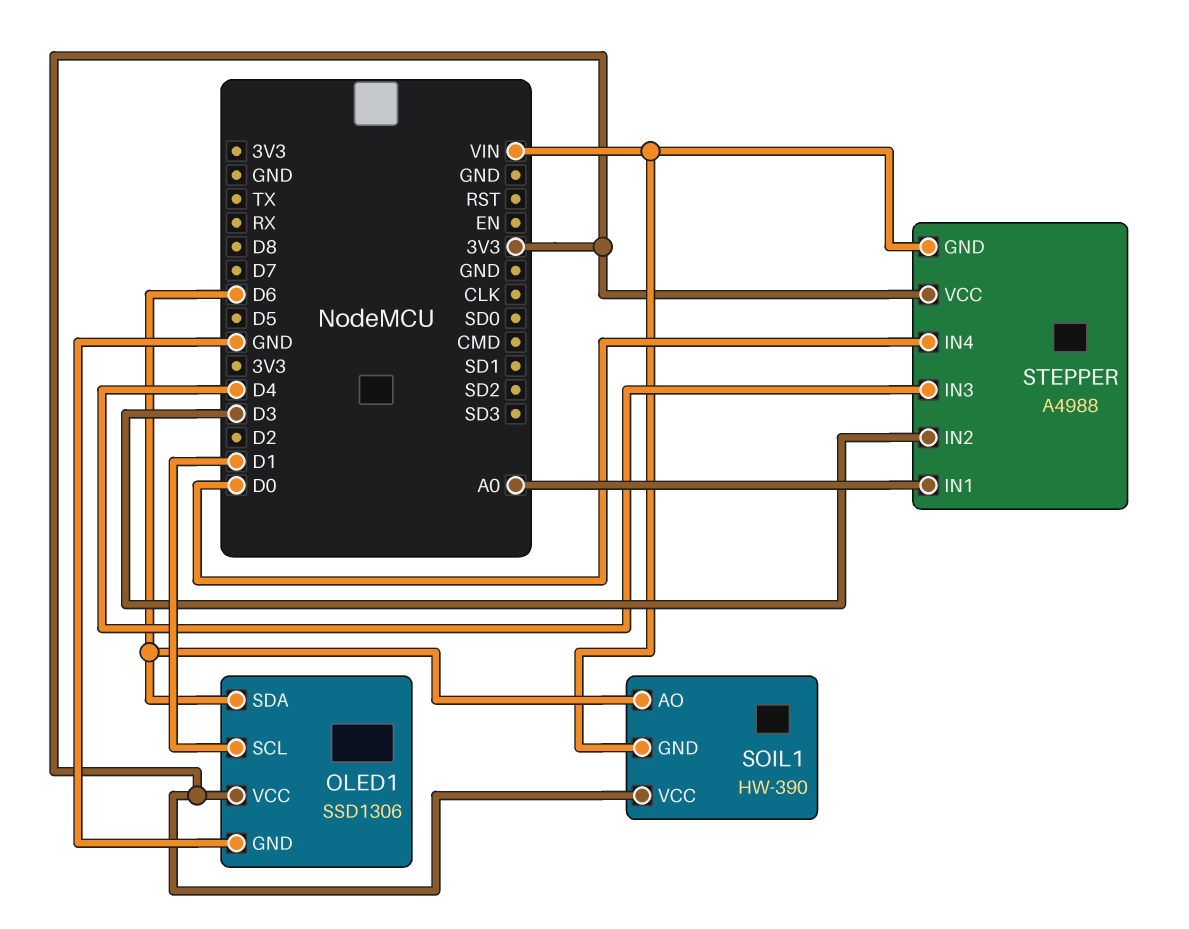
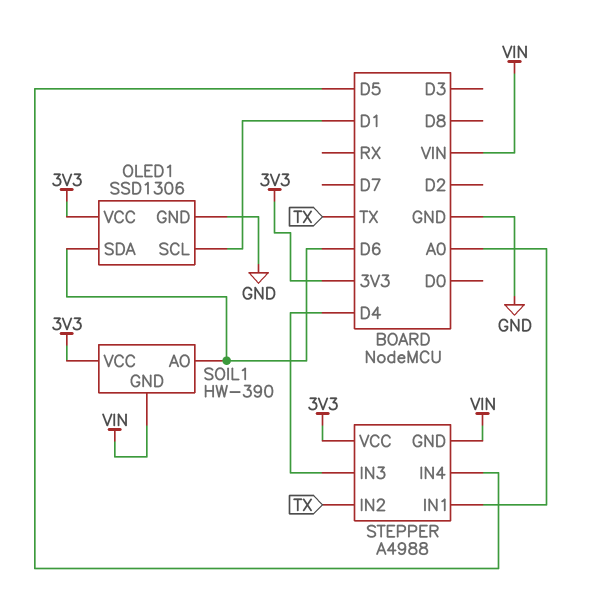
STEPPER pin IN2: D3 -> TX
STEPPER pin IN4: D0 -> D5

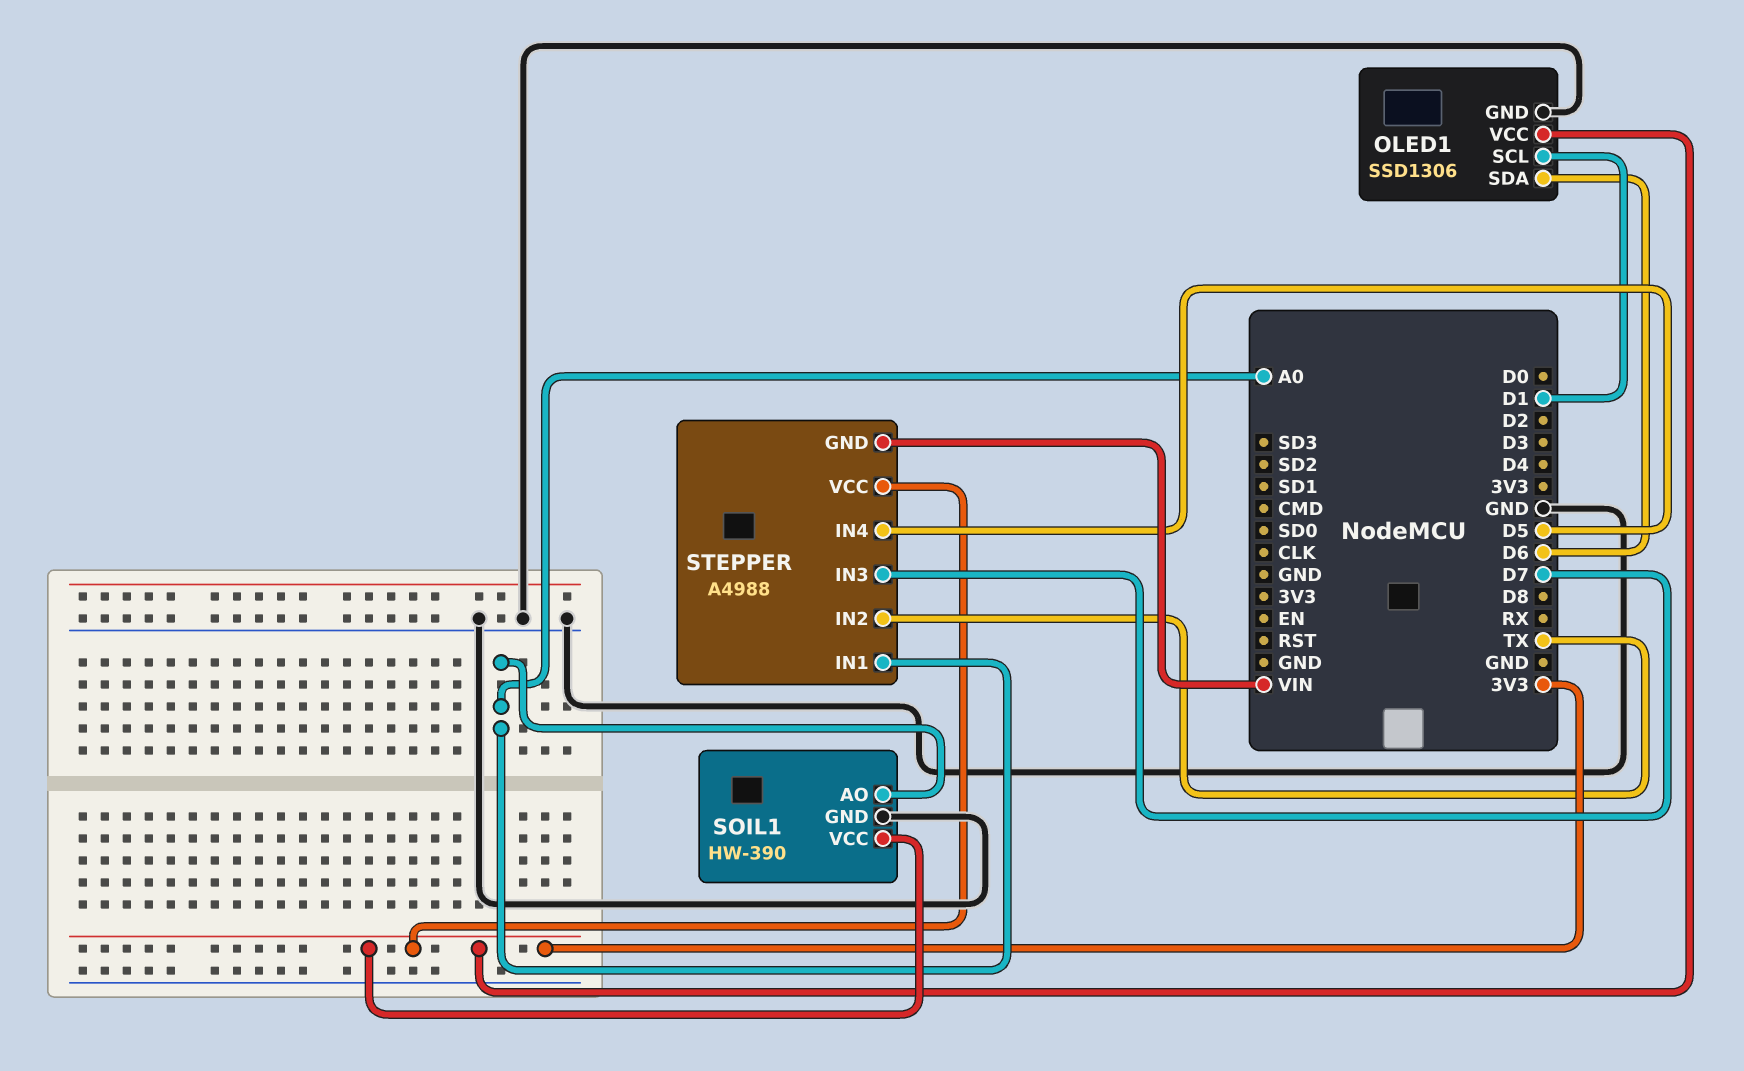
SOIL1 pin AO: D6 -> A0
SOIL1 pin GND: VIN -> GND
STEPPER pin IN3: D4 -> D7

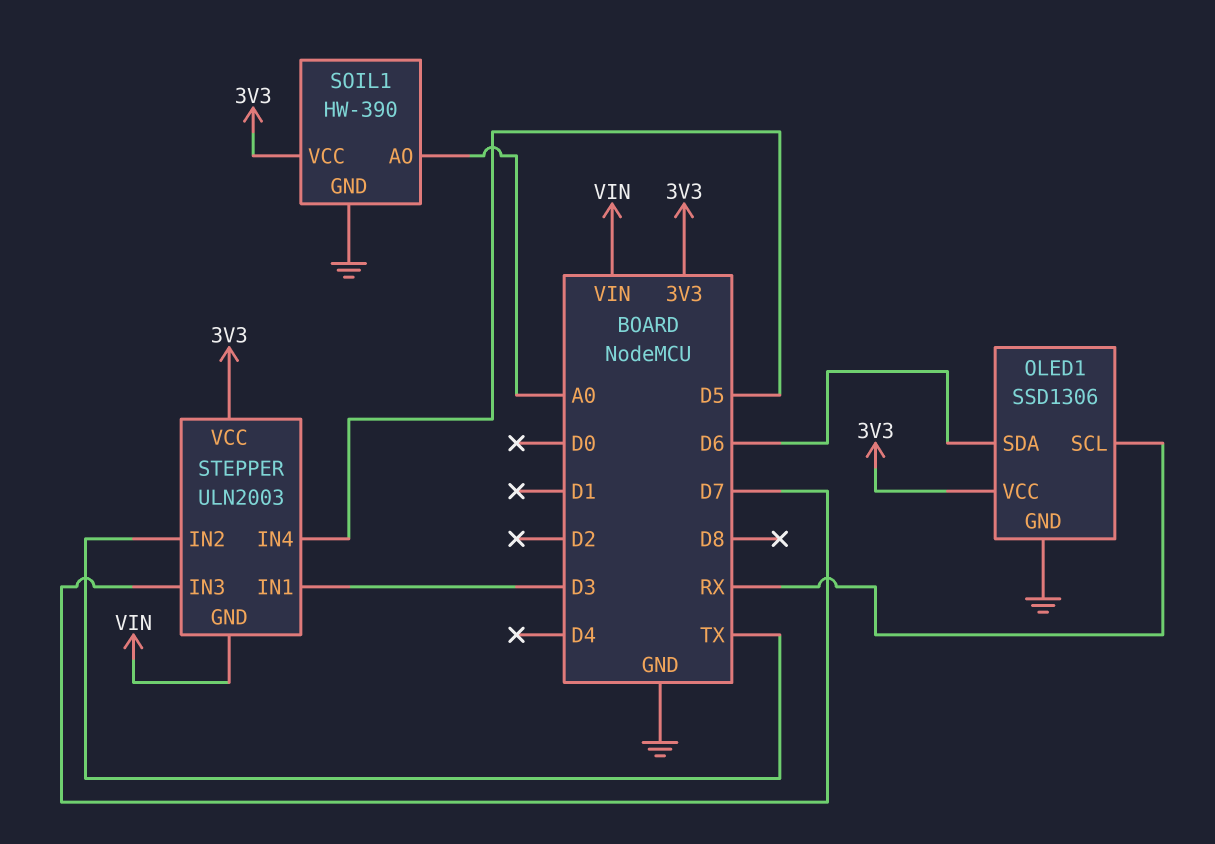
OLED1 pin SCL: D1 -> RX
STEPPER: A4988 -> ULN2003
STEPPER pin IN1: A0 -> D3

